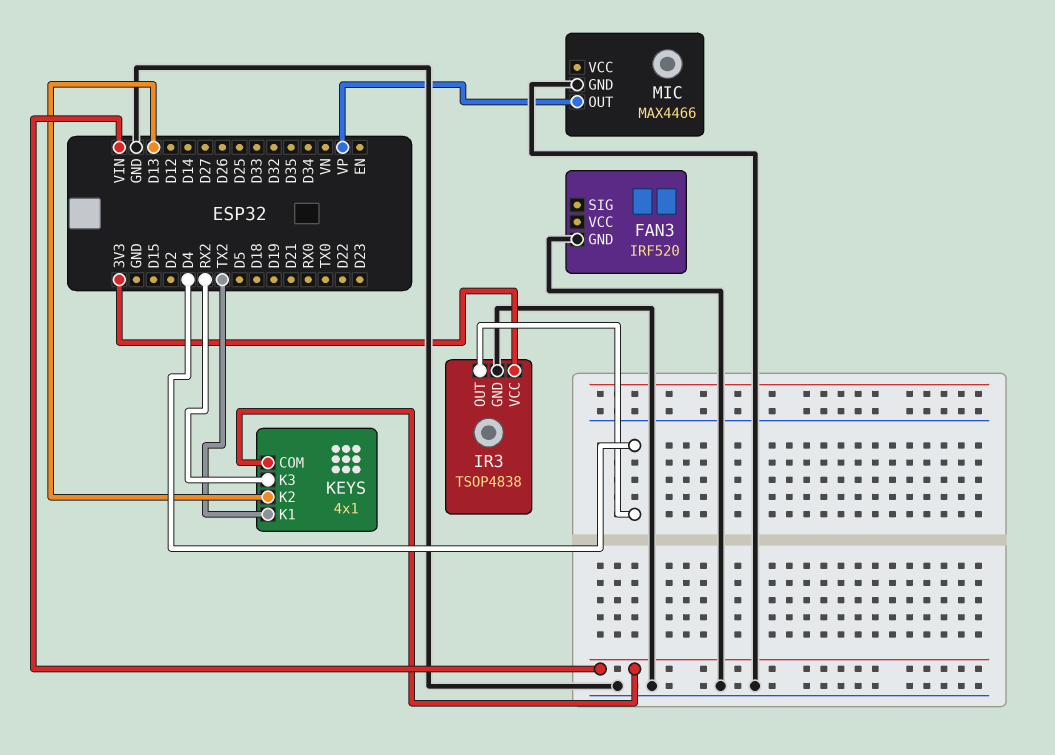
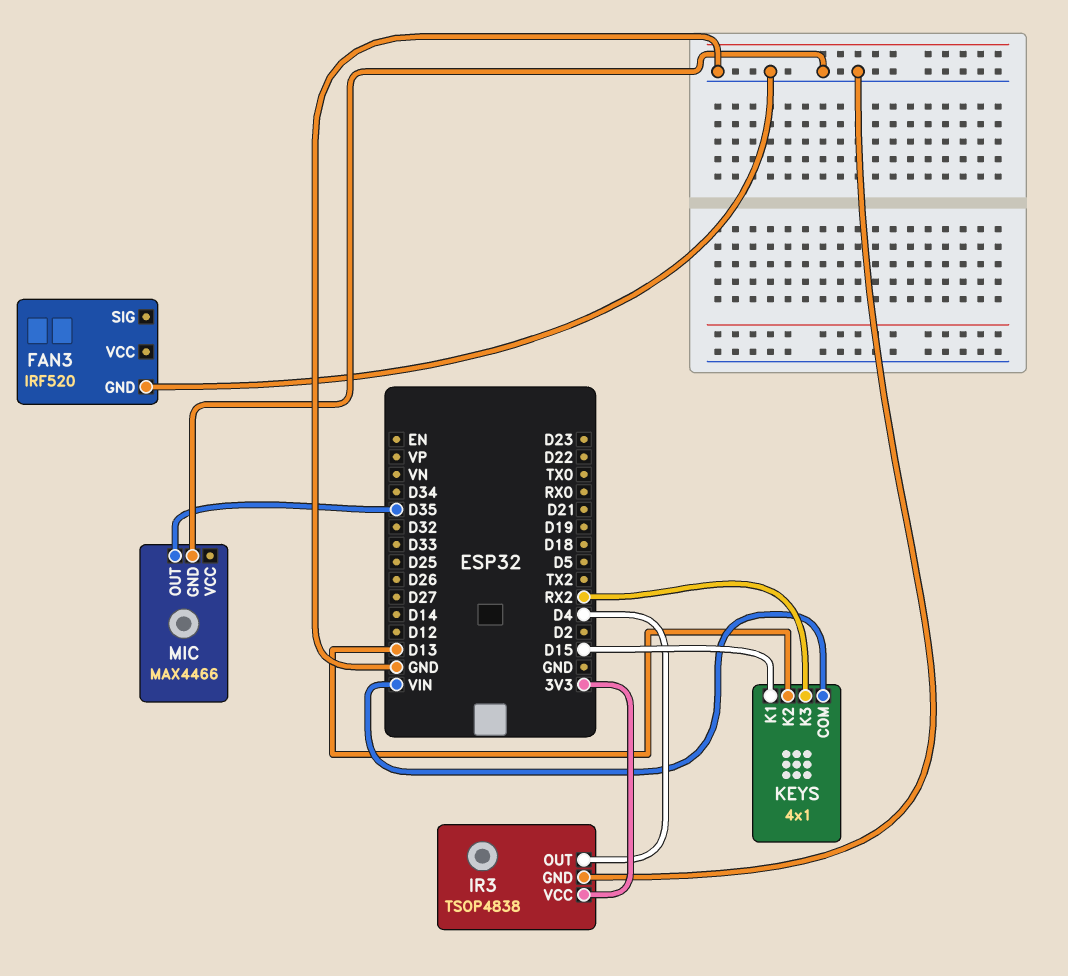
KEYS pin K1: TX2 -> D15
MIC pin OUT: VP -> D35

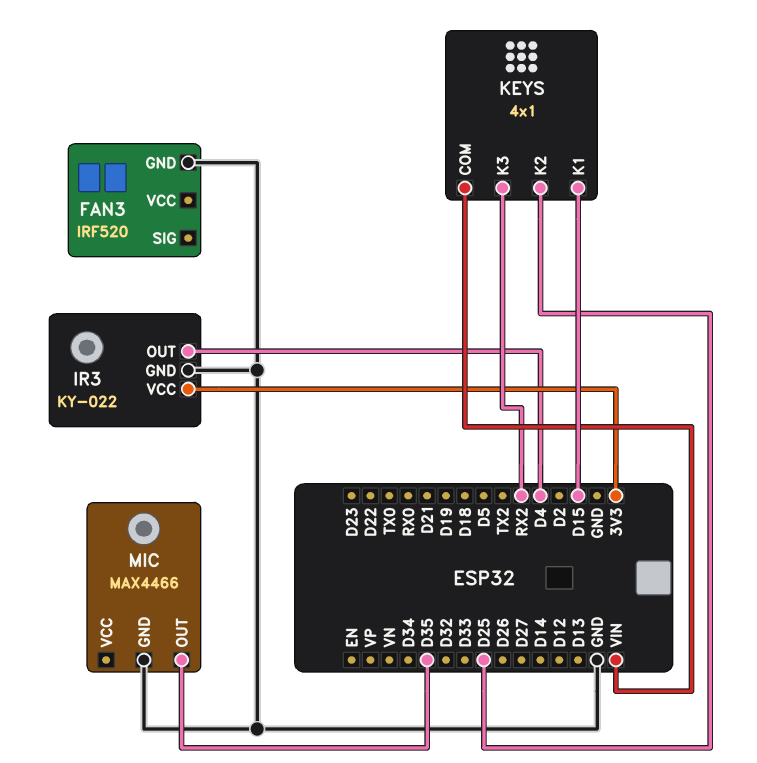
IR3: TSOP4838 -> KY-022
KEYS pin K2: D13 -> D25

